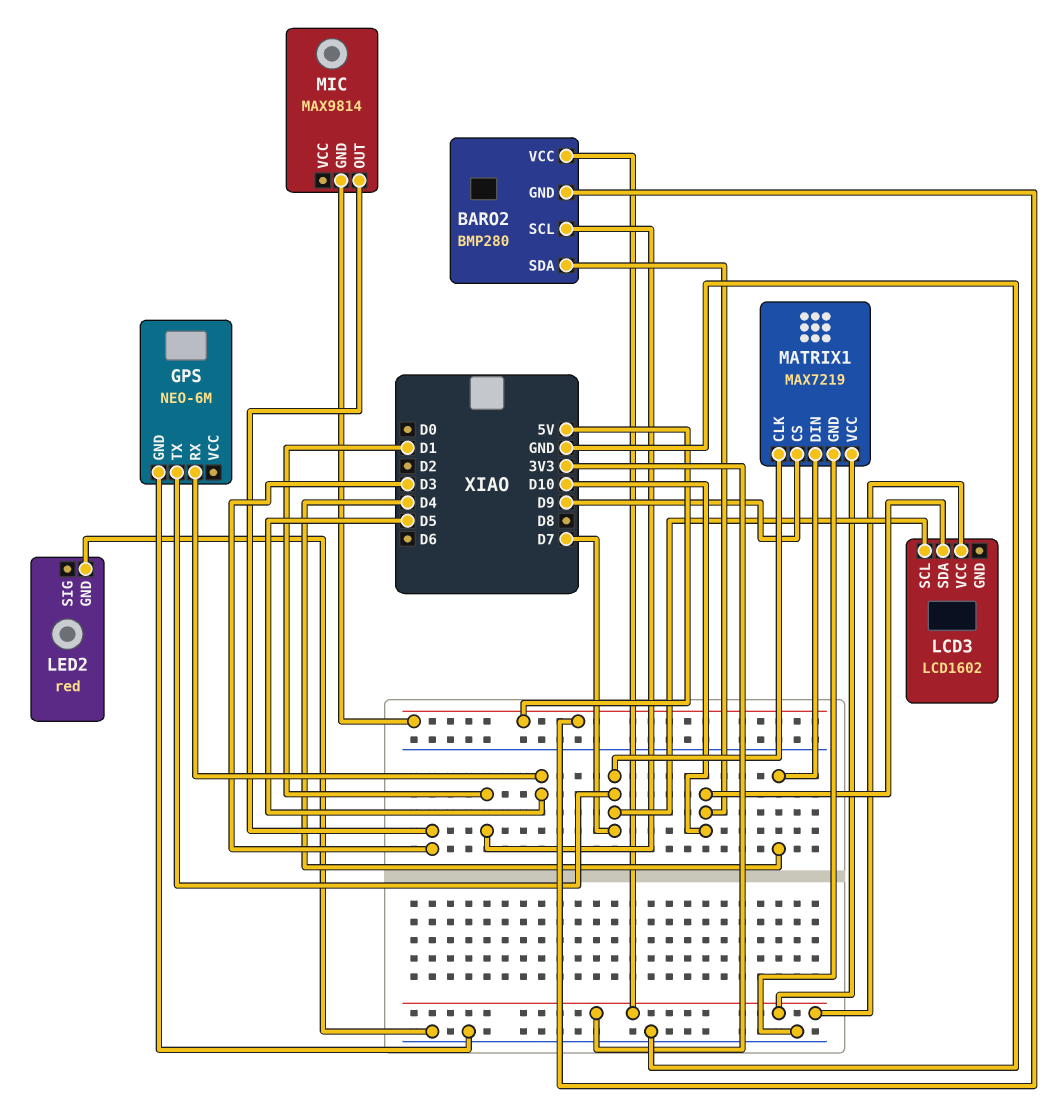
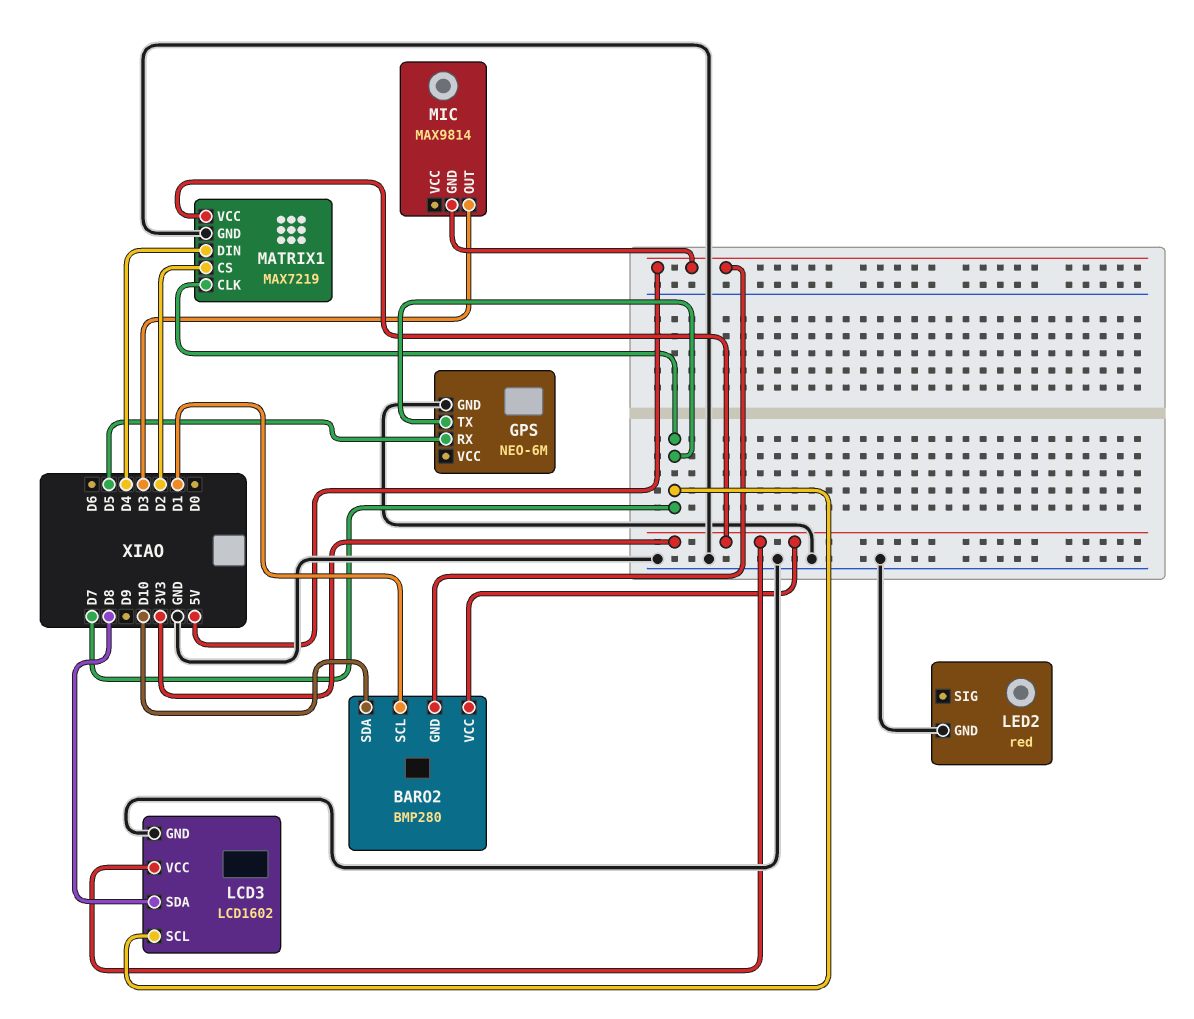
LCD3 pin GND: none -> GND
LCD3 pin SDA: D10 -> D8
MATRIX1 pin CS: D9 -> D2

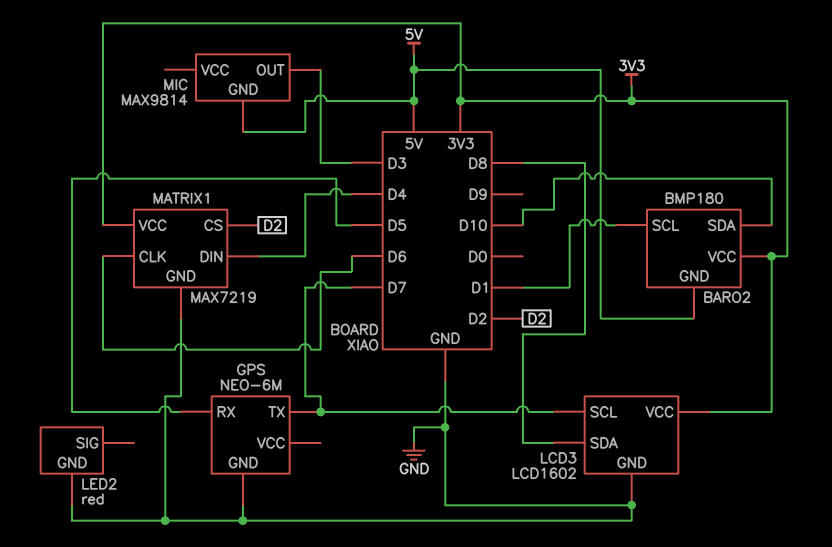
BARO2: BMP280 -> BMP180
MATRIX1 pin CLK: D7 -> D6

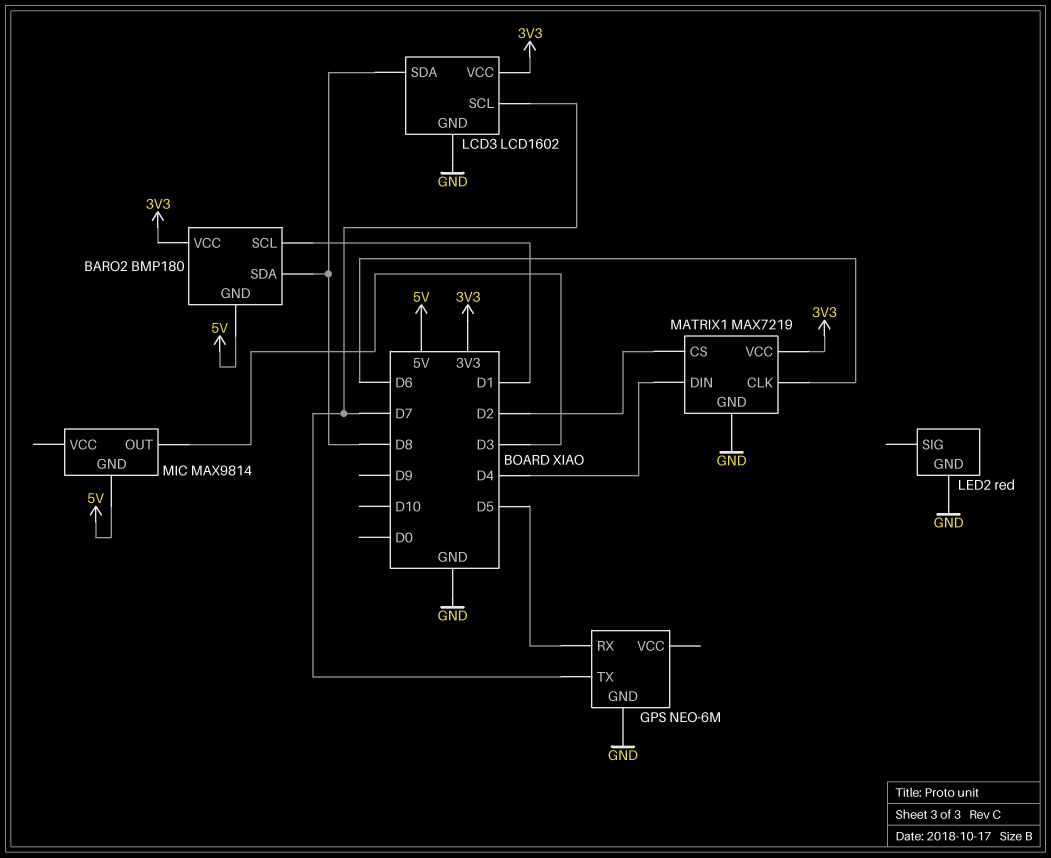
BARO2 pin SDA: D10 -> D8

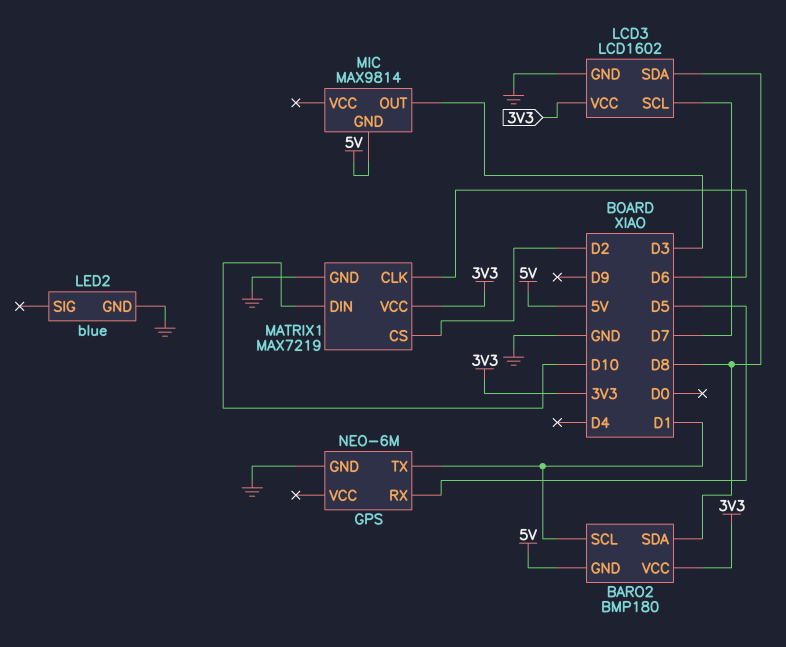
GPS pin TX: D7 -> D1
LED2: red -> blue
MATRIX1 pin DIN: D4 -> D10

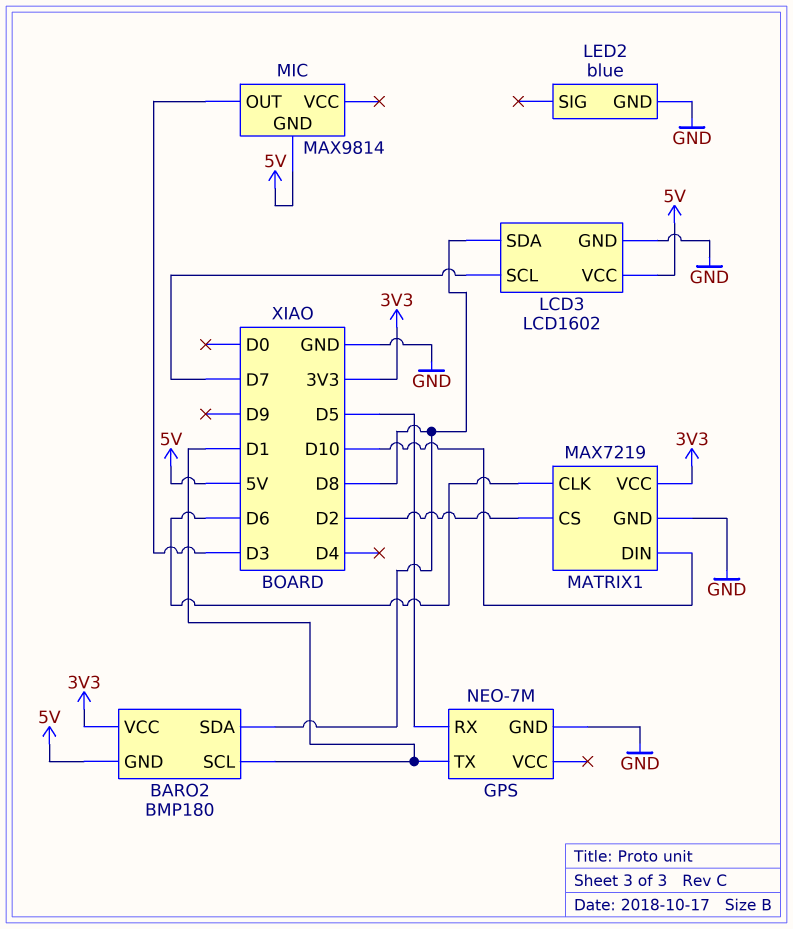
GPS: NEO-6M -> NEO-7M
LCD3 pin VCC: 3V3 -> 5V

